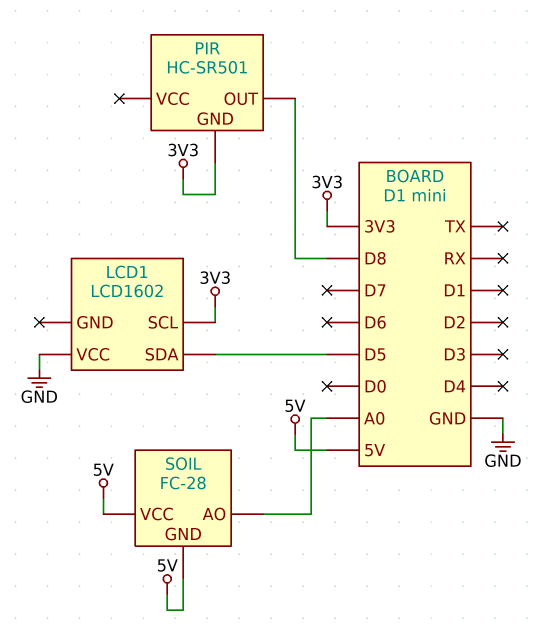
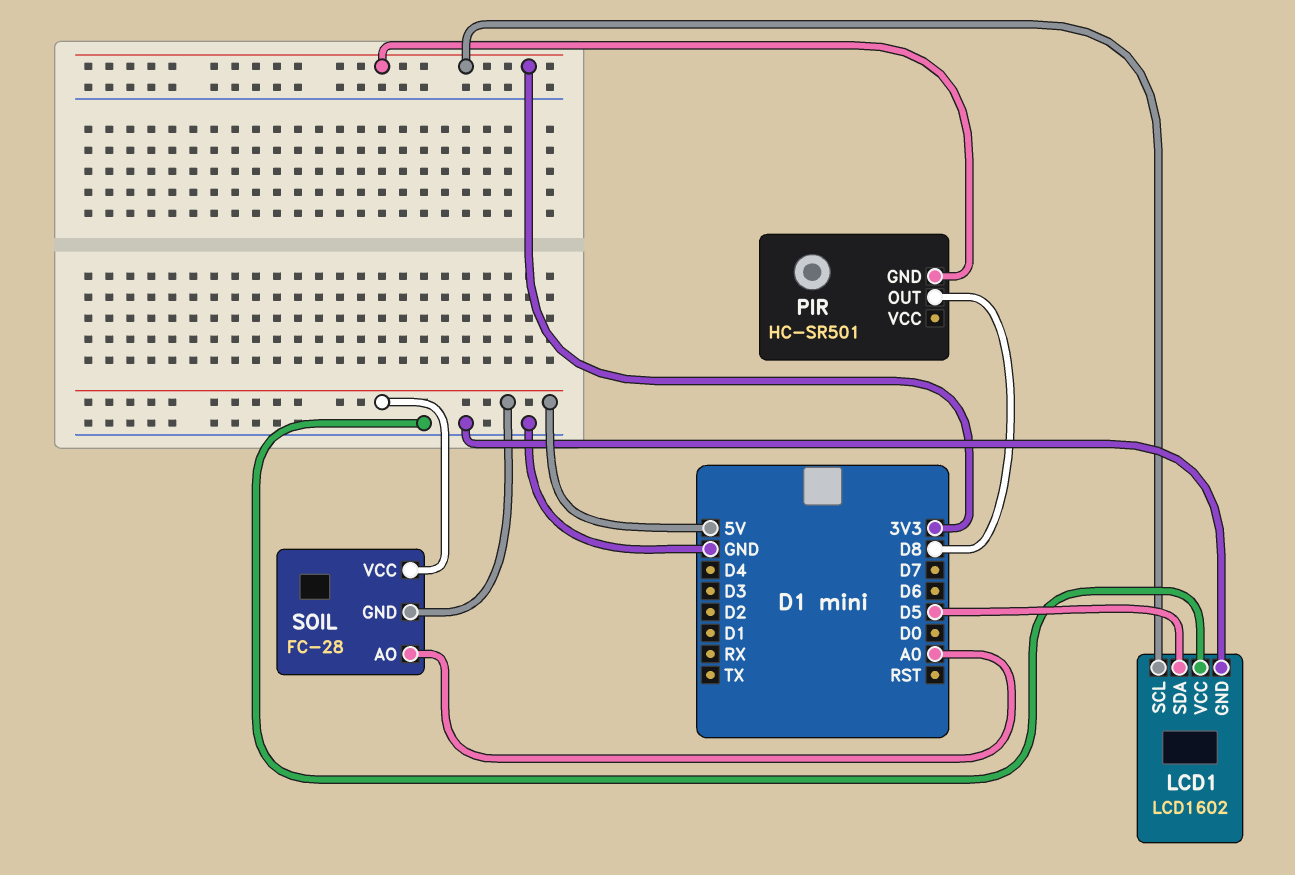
LCD1 pin GND: none -> GND

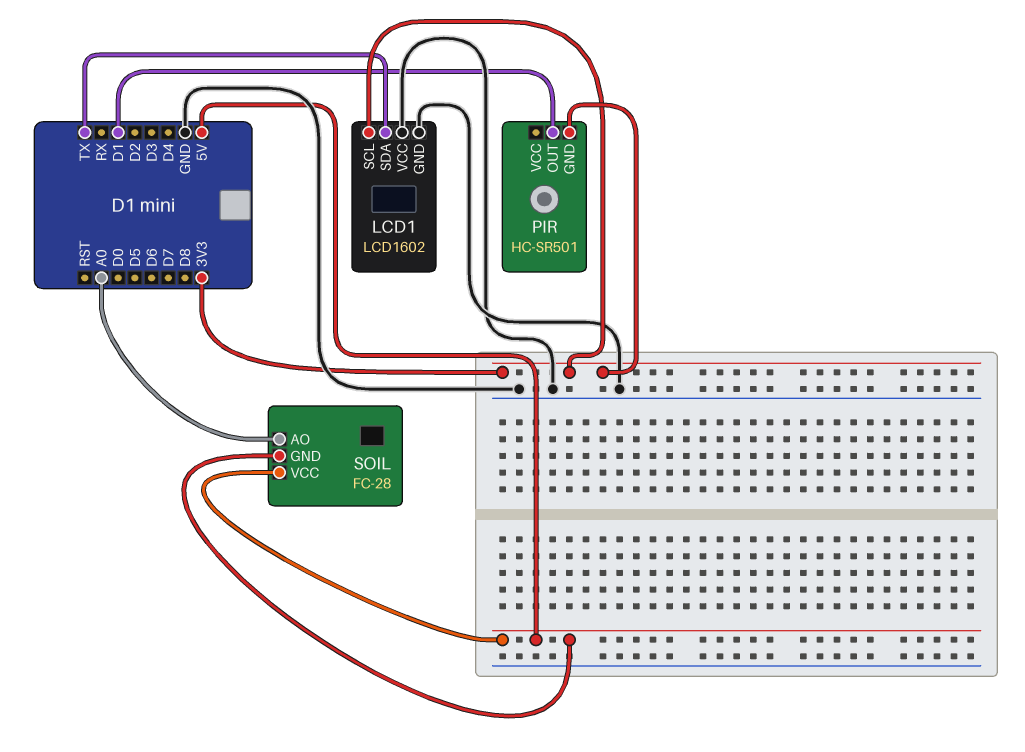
LCD1 pin SDA: D5 -> TX
PIR pin OUT: D8 -> D1

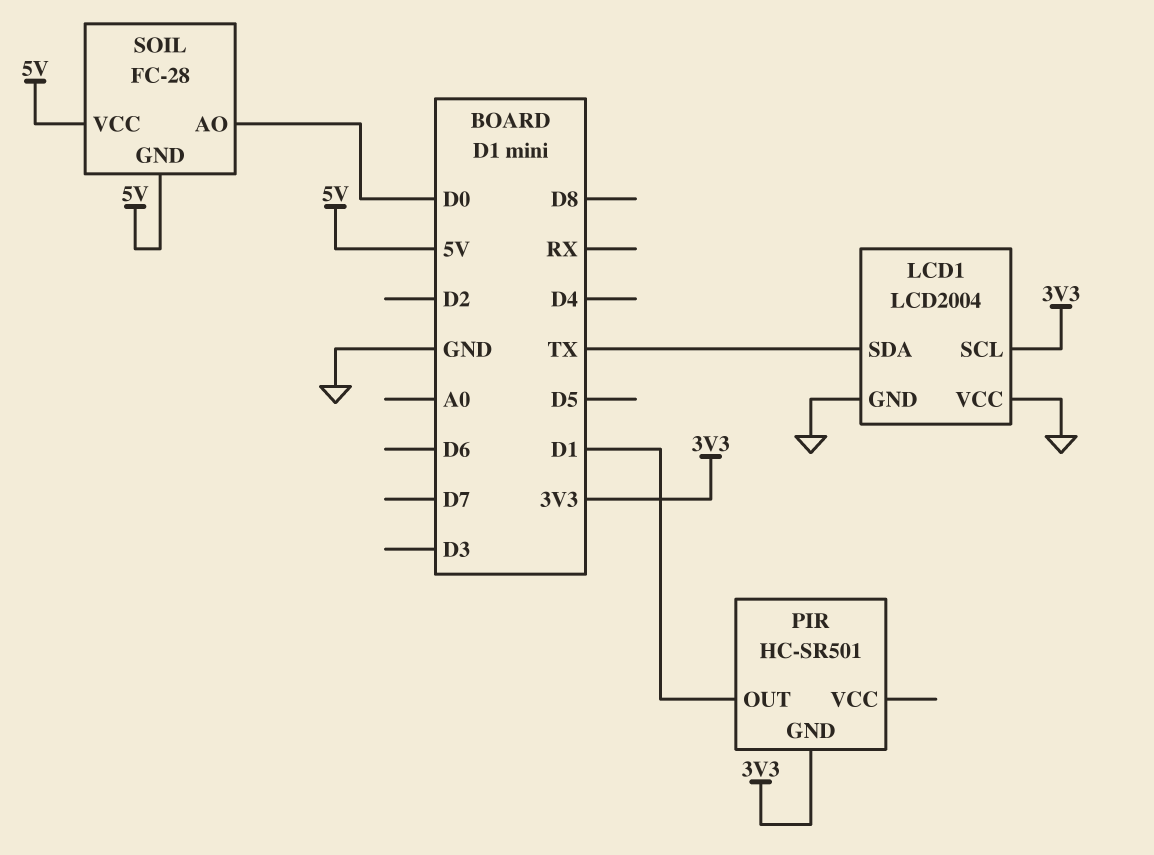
LCD1: LCD1602 -> LCD2004
SOIL pin AO: A0 -> D0

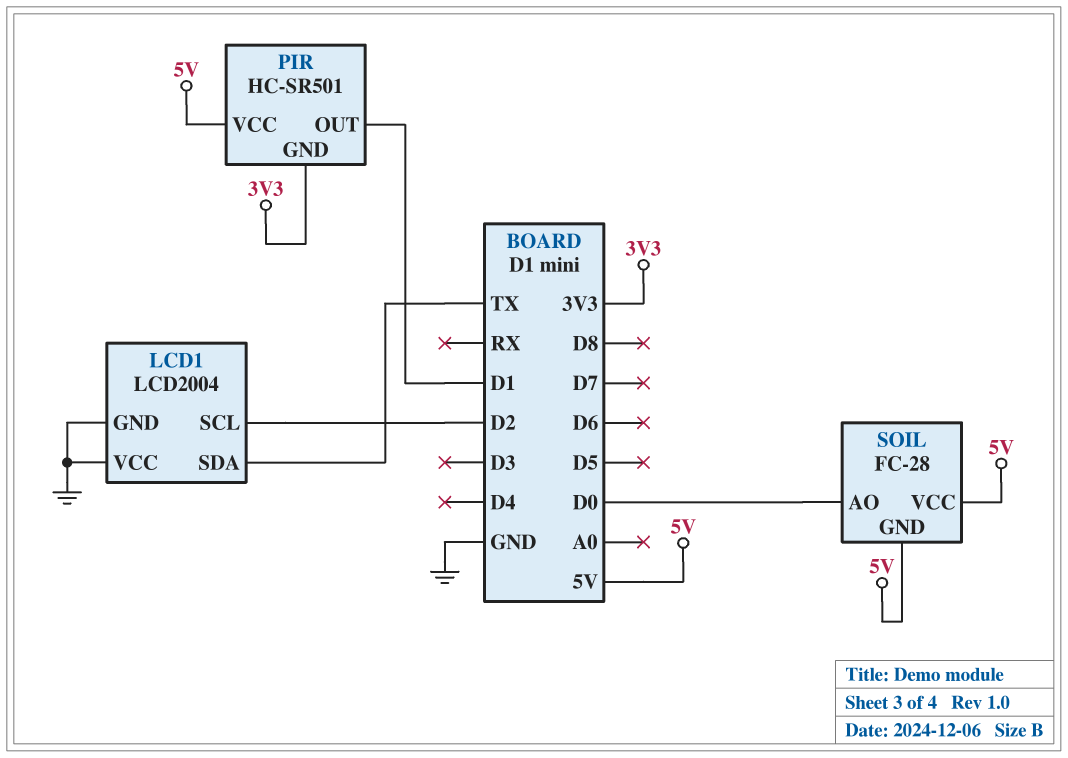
LCD1 pin SCL: 3V3 -> D2
PIR pin VCC: none -> 5V

